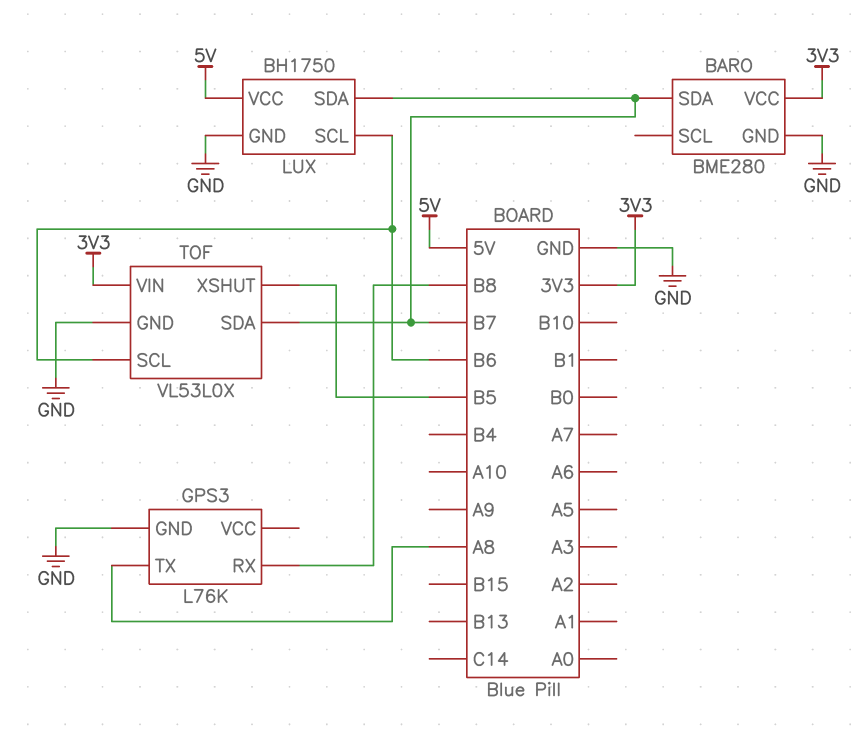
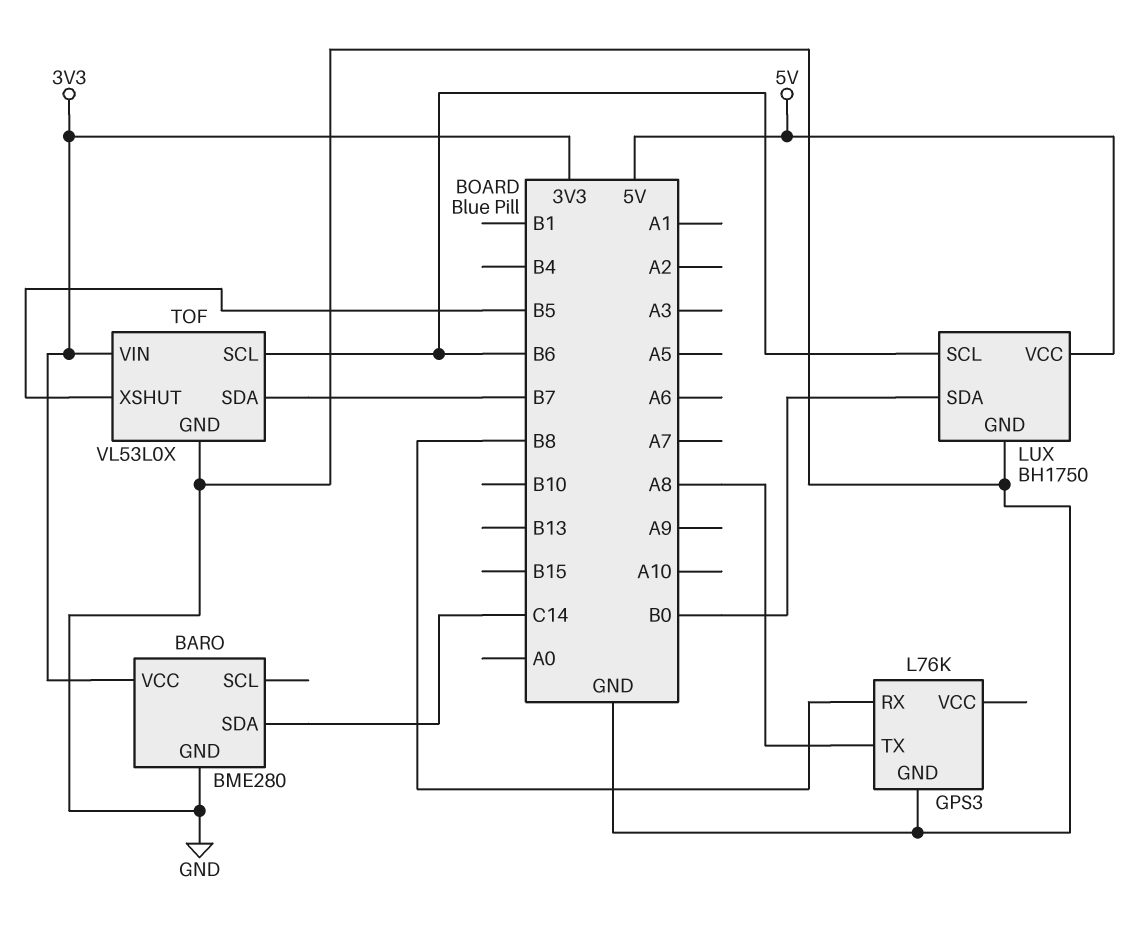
BARO pin SDA: B7 -> C14
LUX pin SDA: B7 -> B0

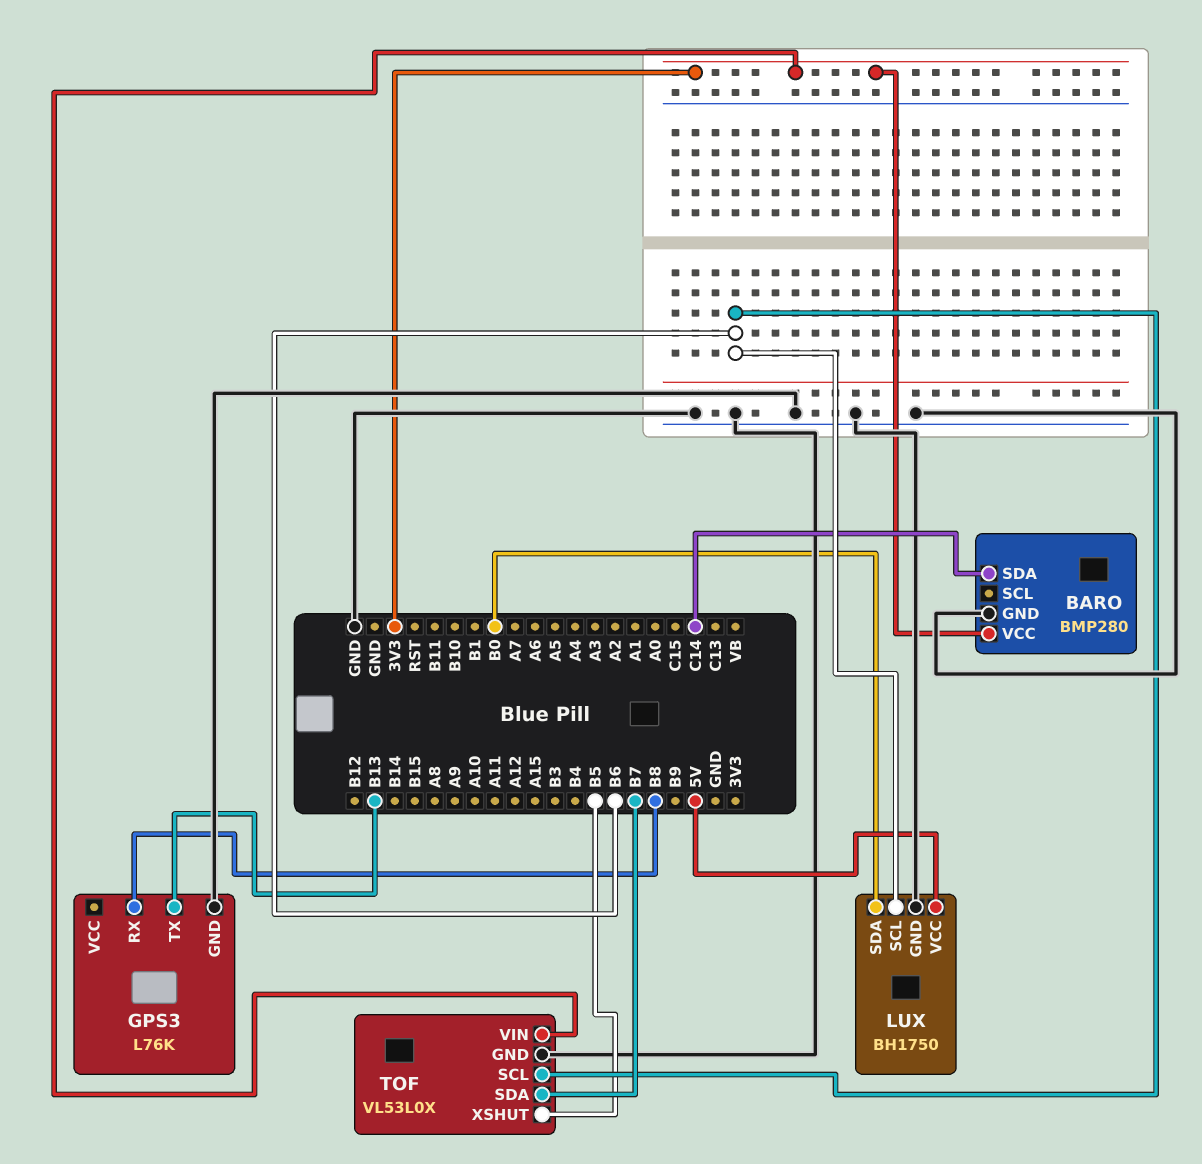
BARO: BME280 -> BMP280
GPS3 pin TX: A8 -> B13

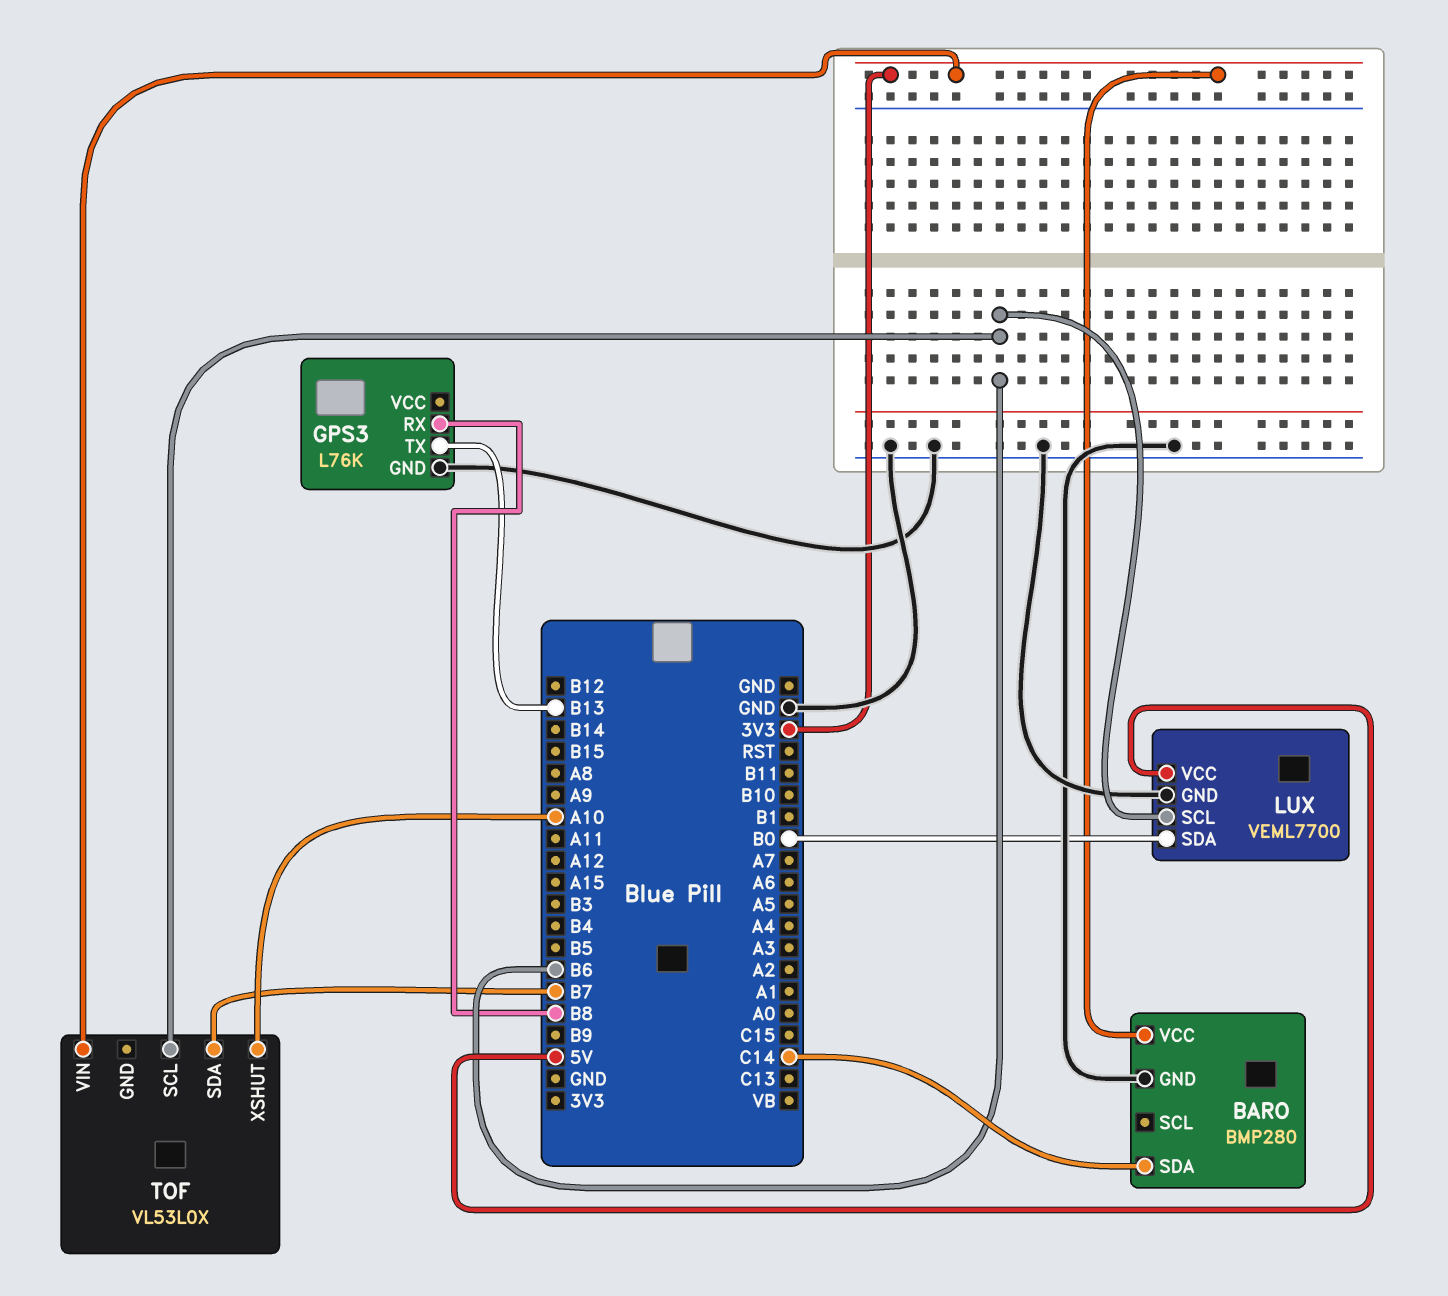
LUX: BH1750 -> VEML7700
TOF pin GND: GND -> none
TOF pin XSHUT: B5 -> A10

